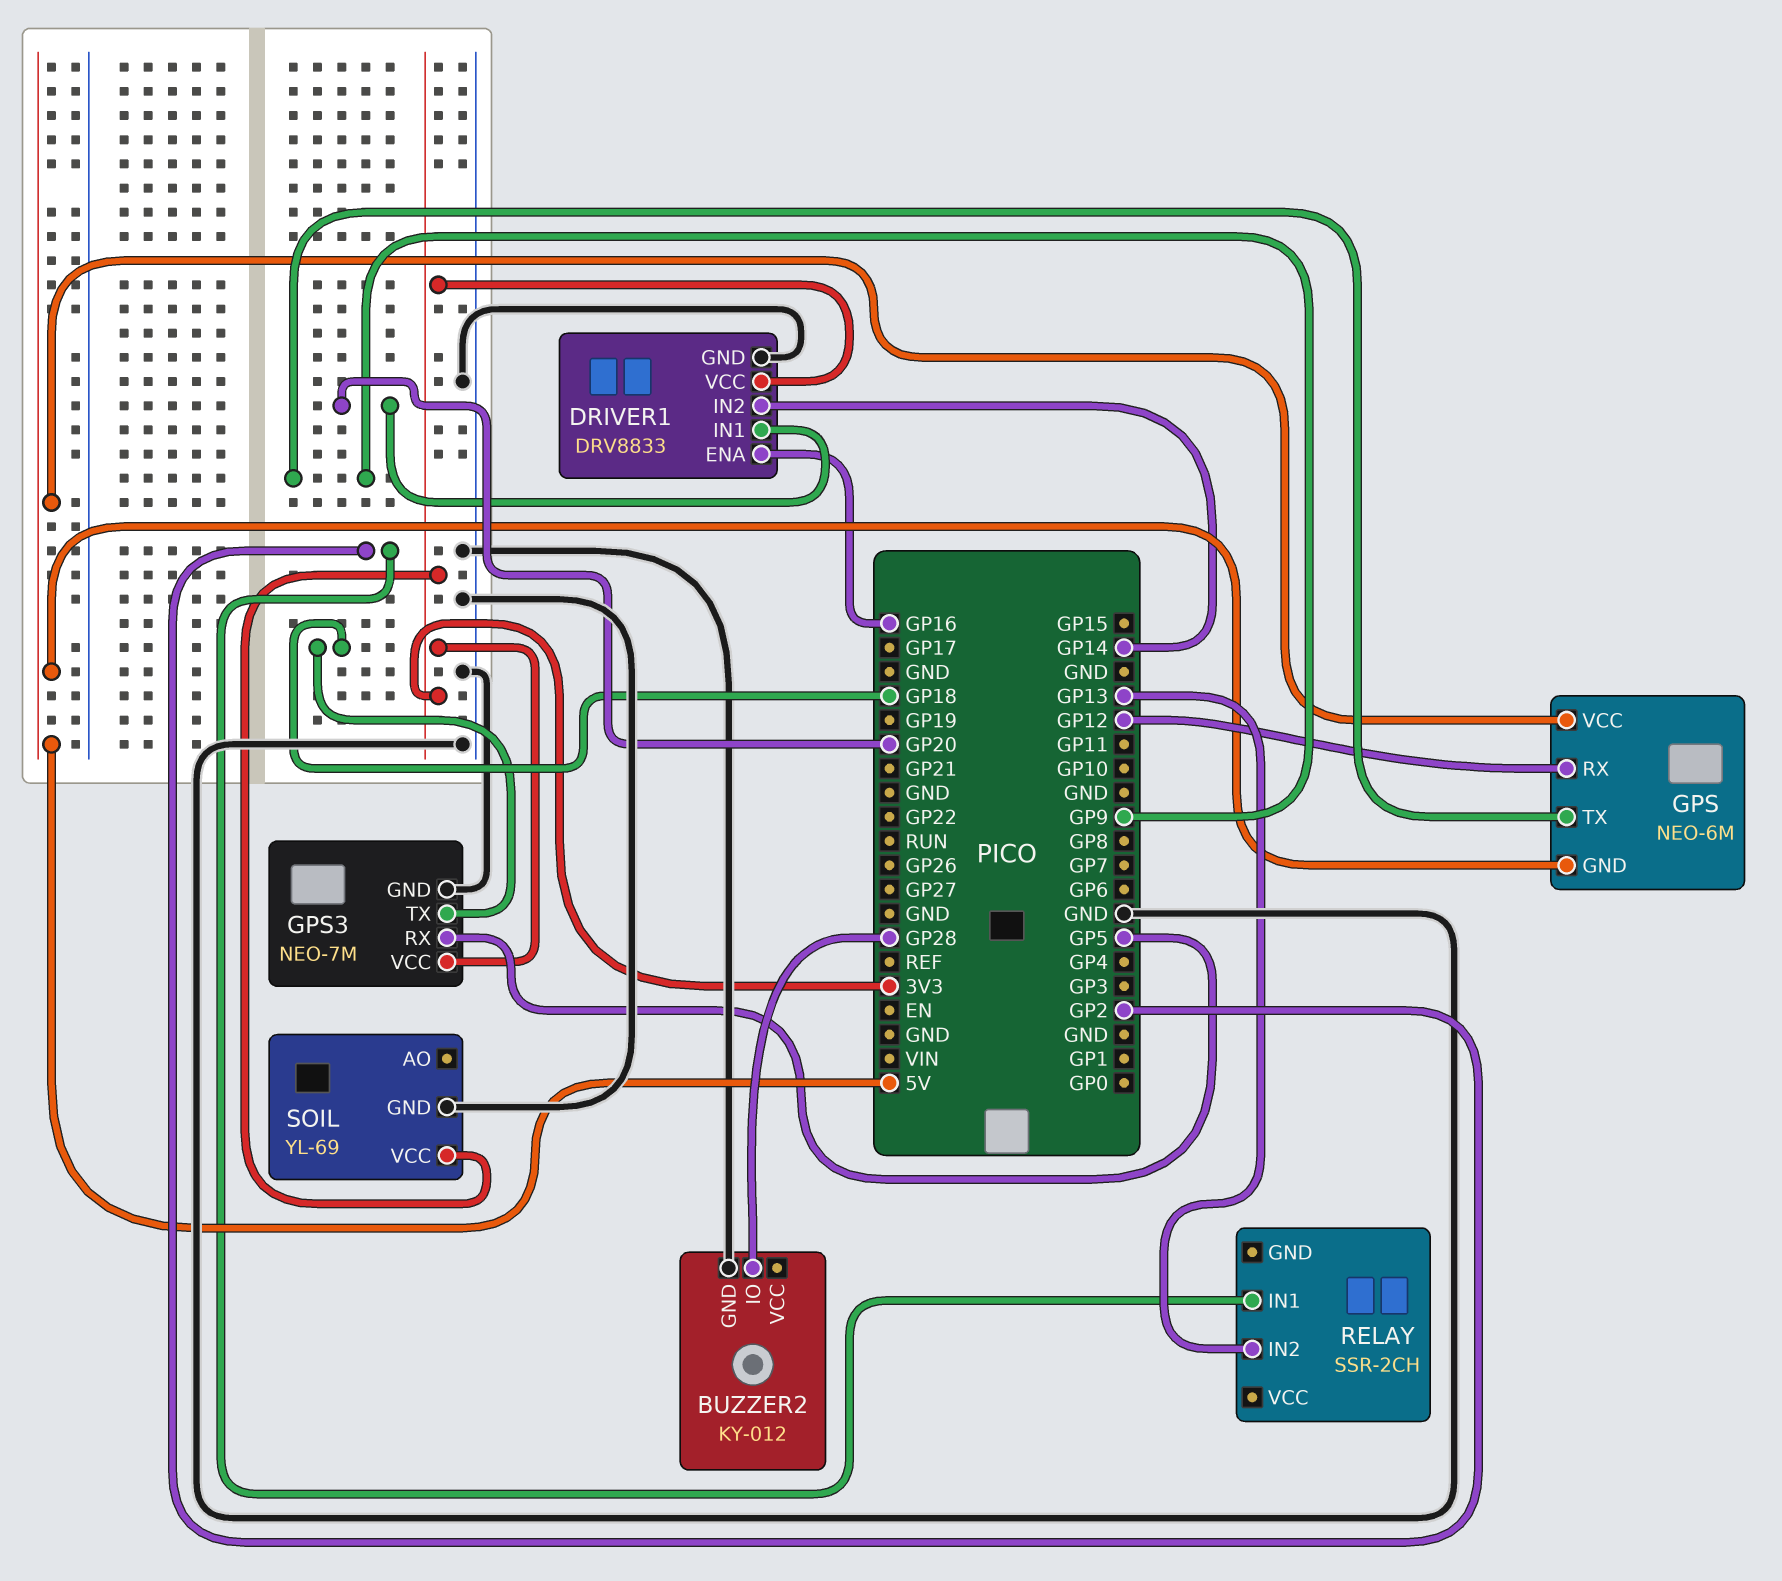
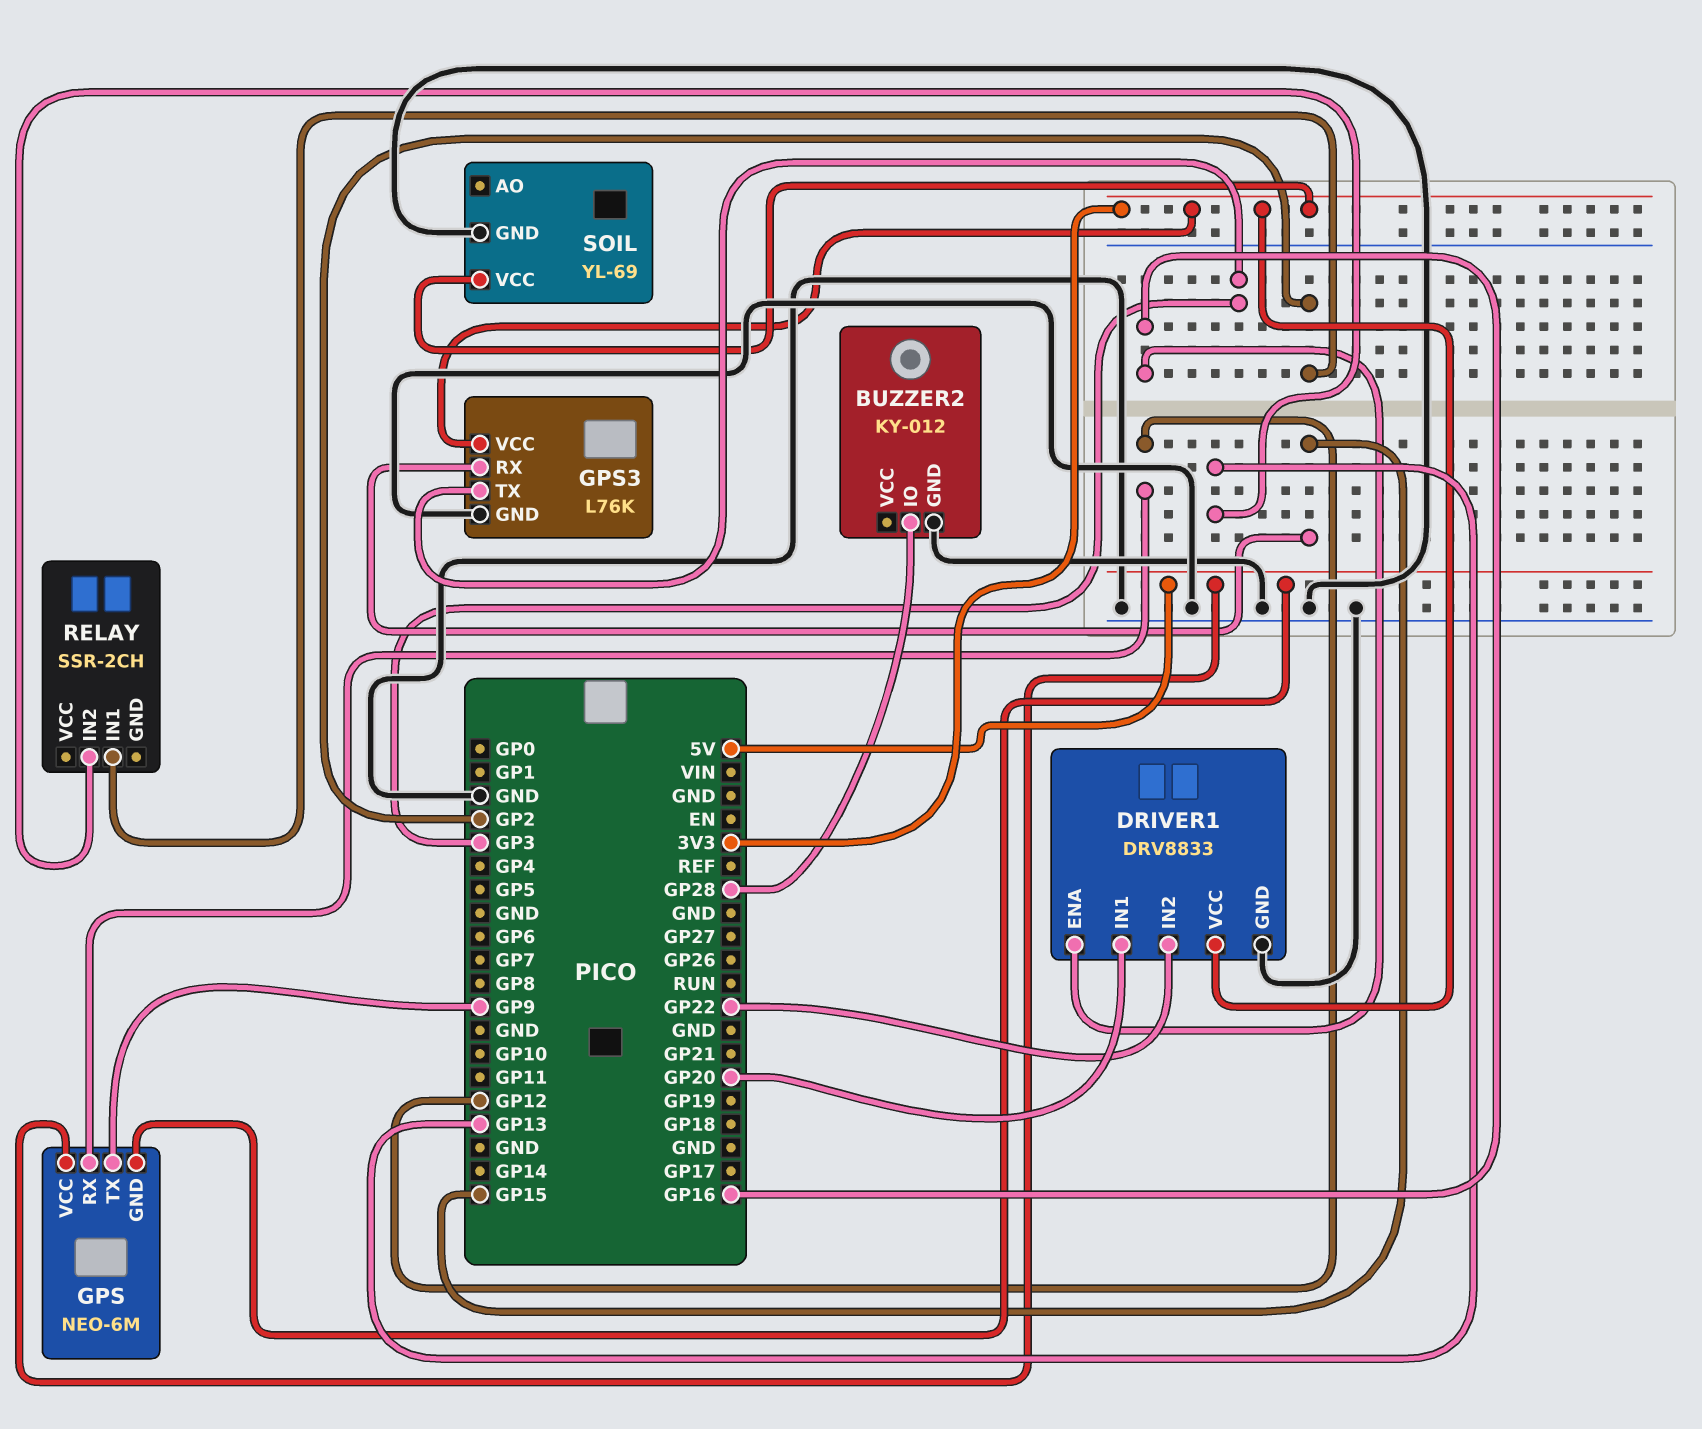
DRIVER1 pin IN2: GP14 -> GP22
GPS3: NEO-7M -> L76K
GPS3 pin RX: GP5 -> GP15
GPS3 pin TX: GP18 -> GP3

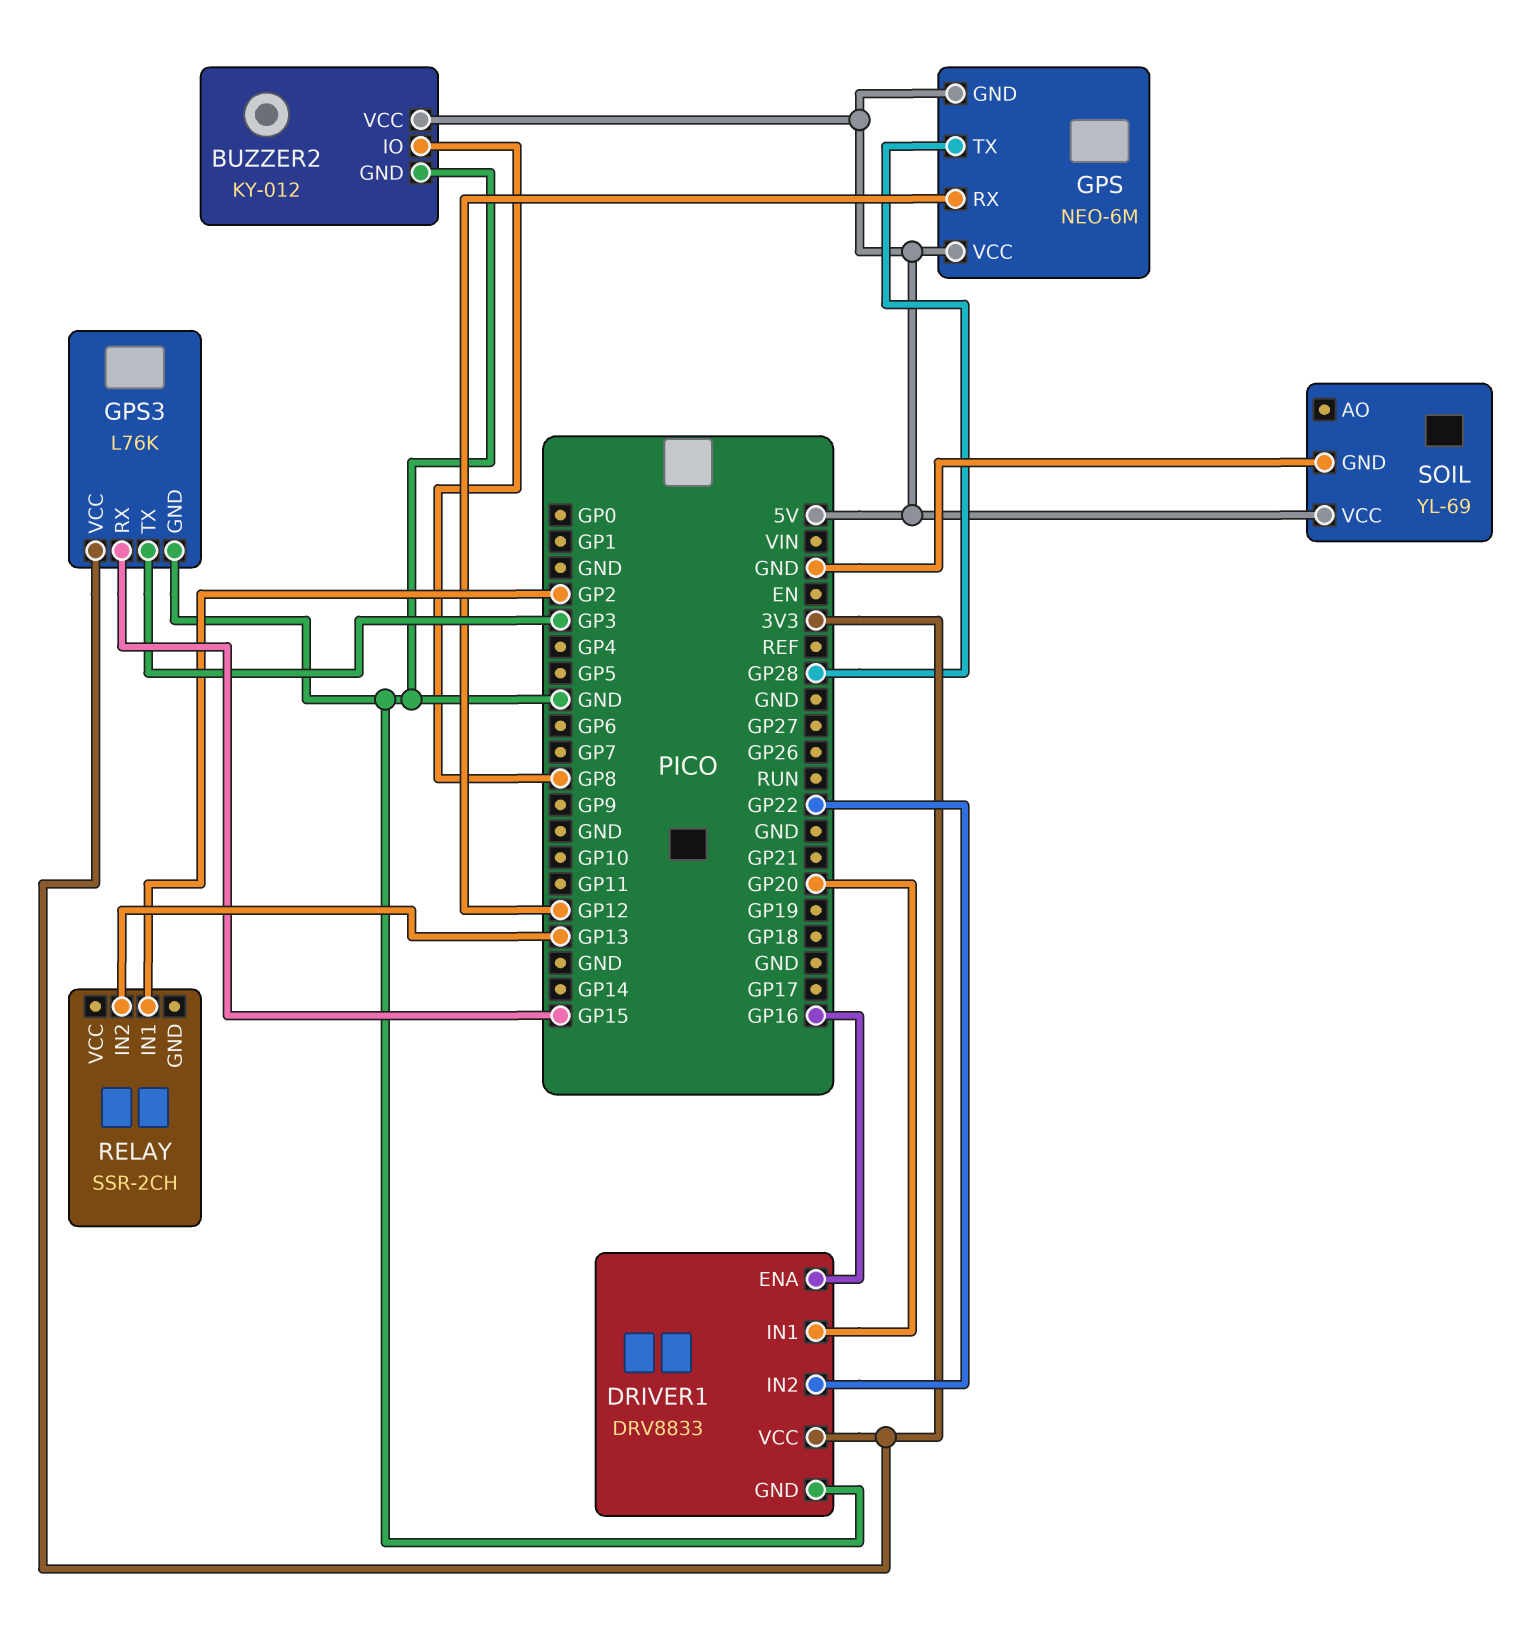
BUZZER2 pin IO: GP28 -> GP8
BUZZER2 pin VCC: none -> 5V
GPS pin TX: GP9 -> GP28
SOIL pin VCC: 3V3 -> 5V

